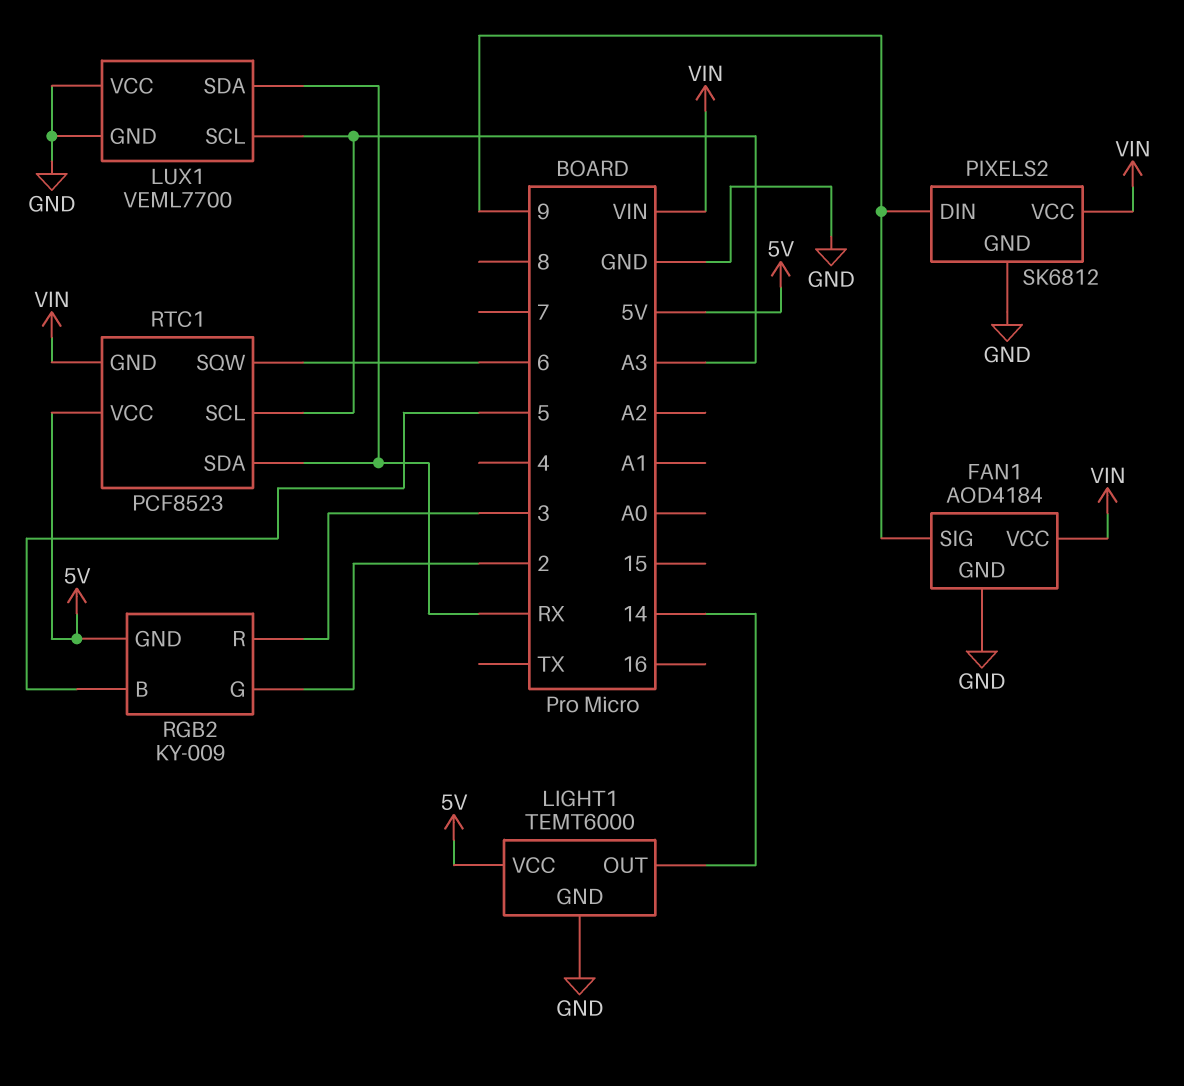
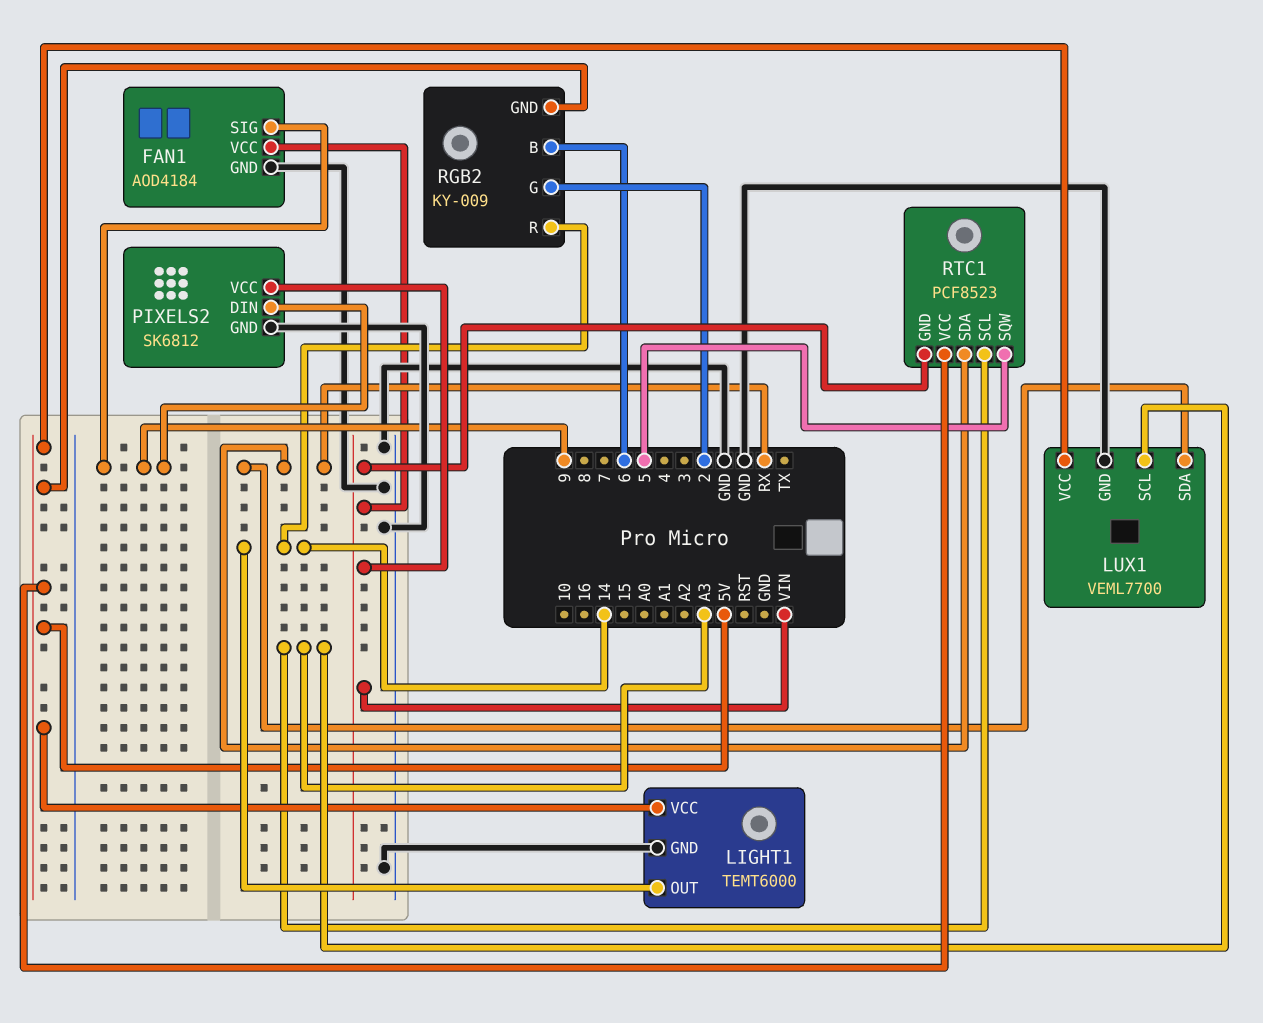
LUX1 pin VCC: GND -> 5V
RGB2 pin B: 5 -> 6
RGB2 pin R: 3 -> 14
RTC1 pin SQW: 6 -> 5

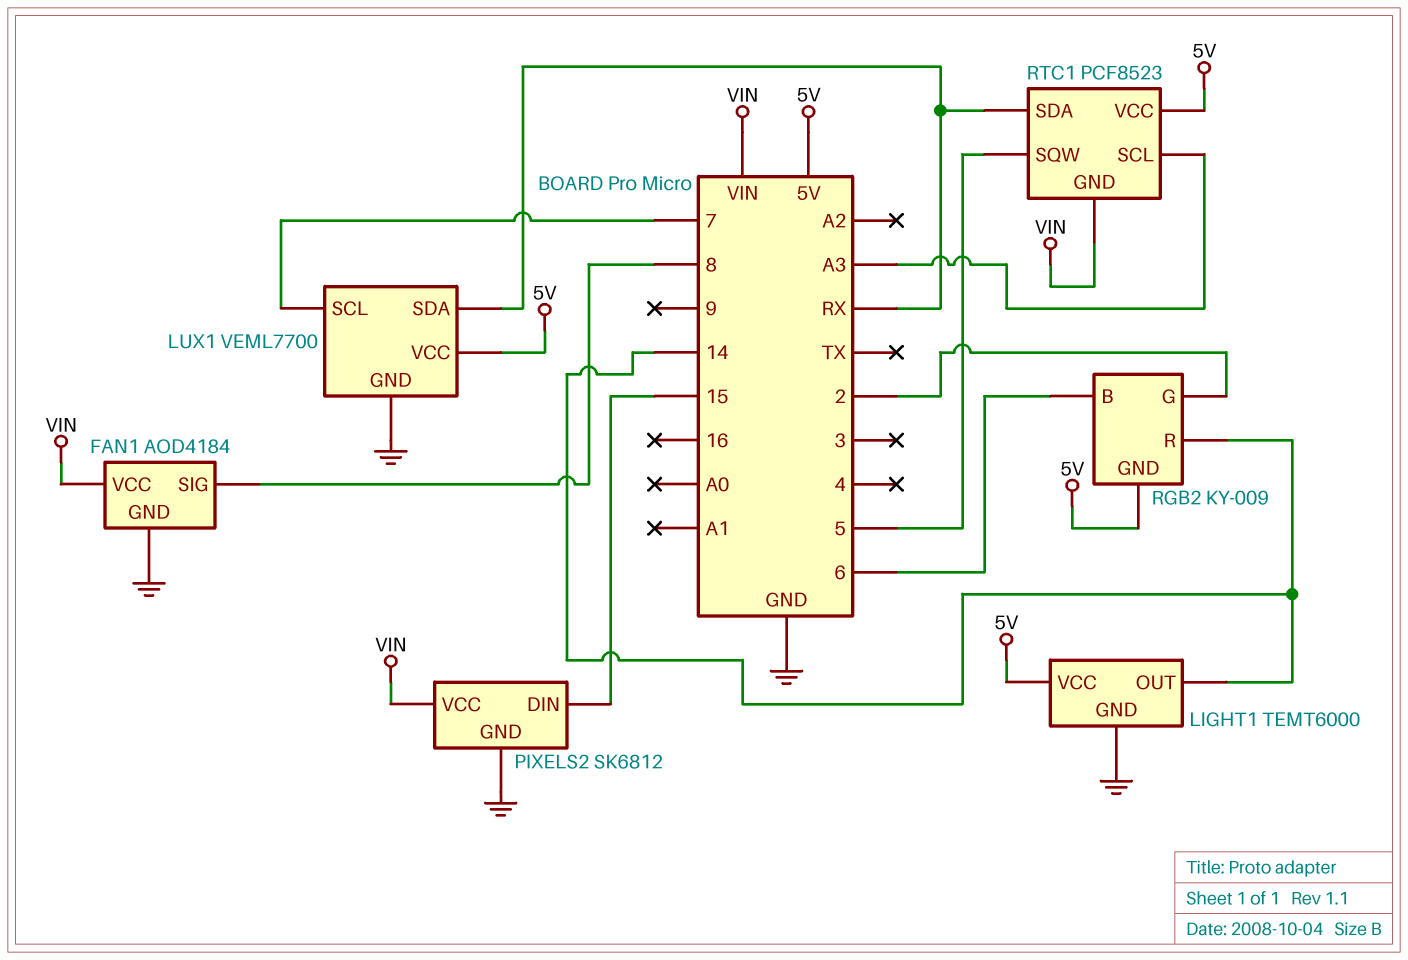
FAN1 pin SIG: 9 -> 8
LUX1 pin SCL: A3 -> 7
PIXELS2 pin DIN: 9 -> 15

